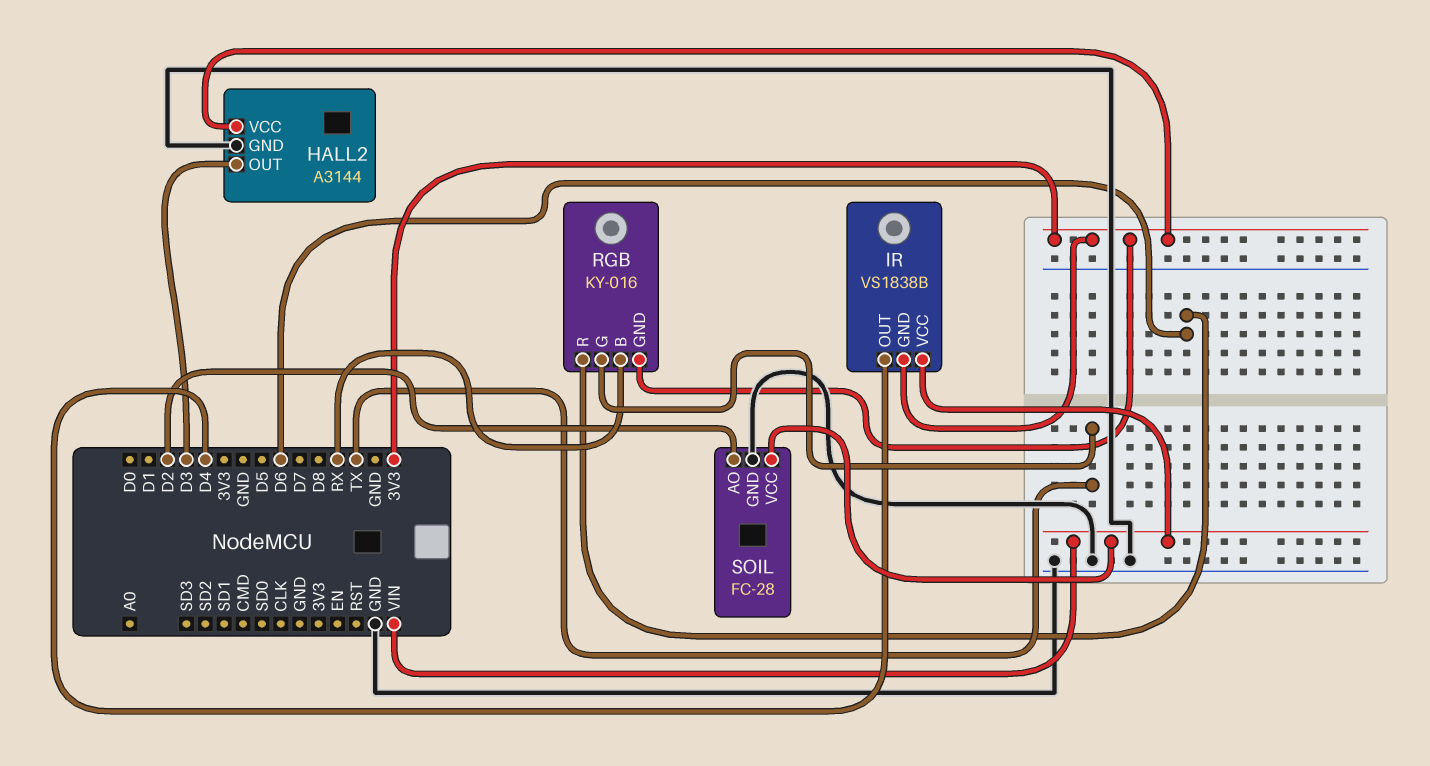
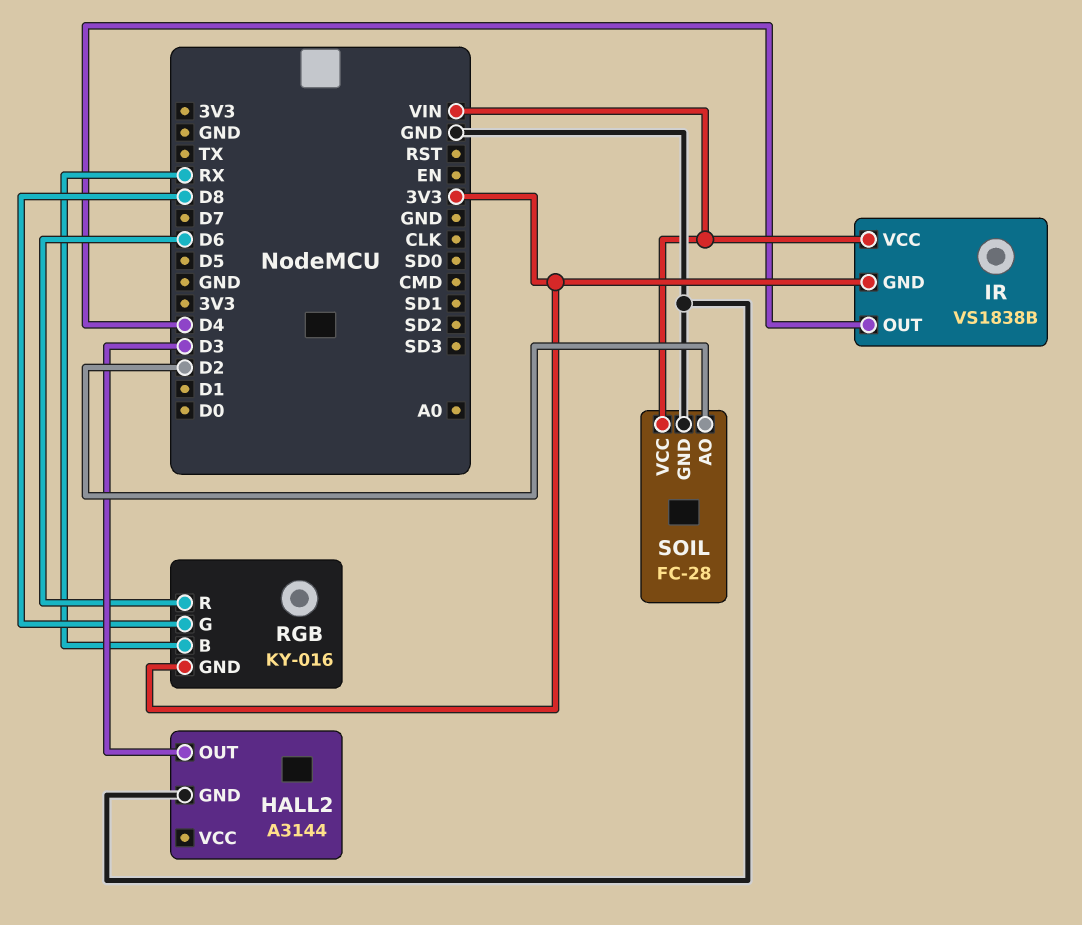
HALL2 pin VCC: 3V3 -> none
RGB pin G: TX -> D8

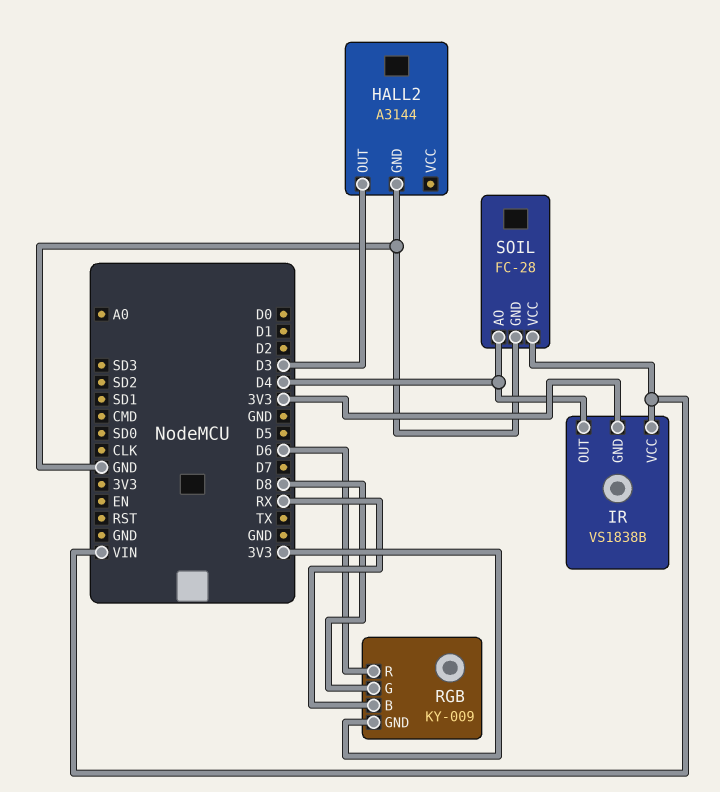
RGB: KY-016 -> KY-009
SOIL pin AO: D2 -> D4

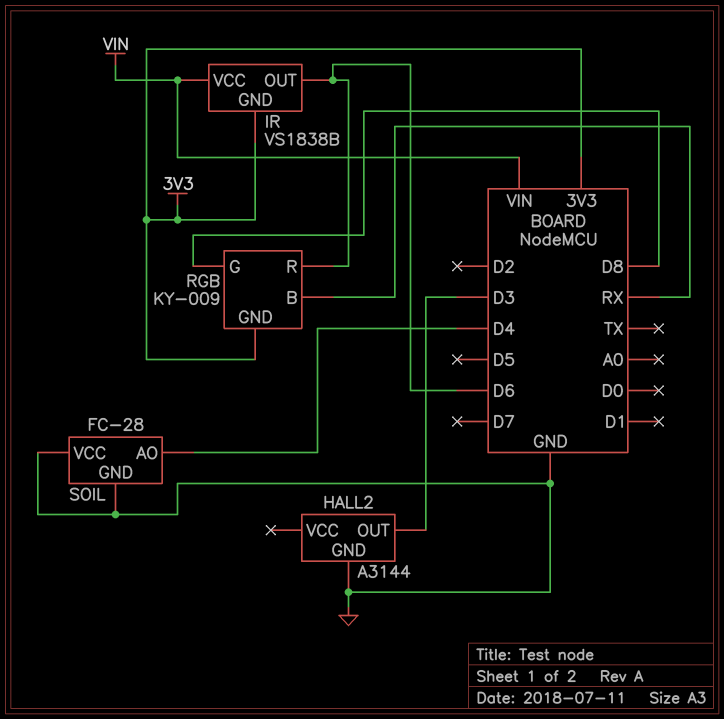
IR pin OUT: D4 -> D6
SOIL pin VCC: VIN -> GND

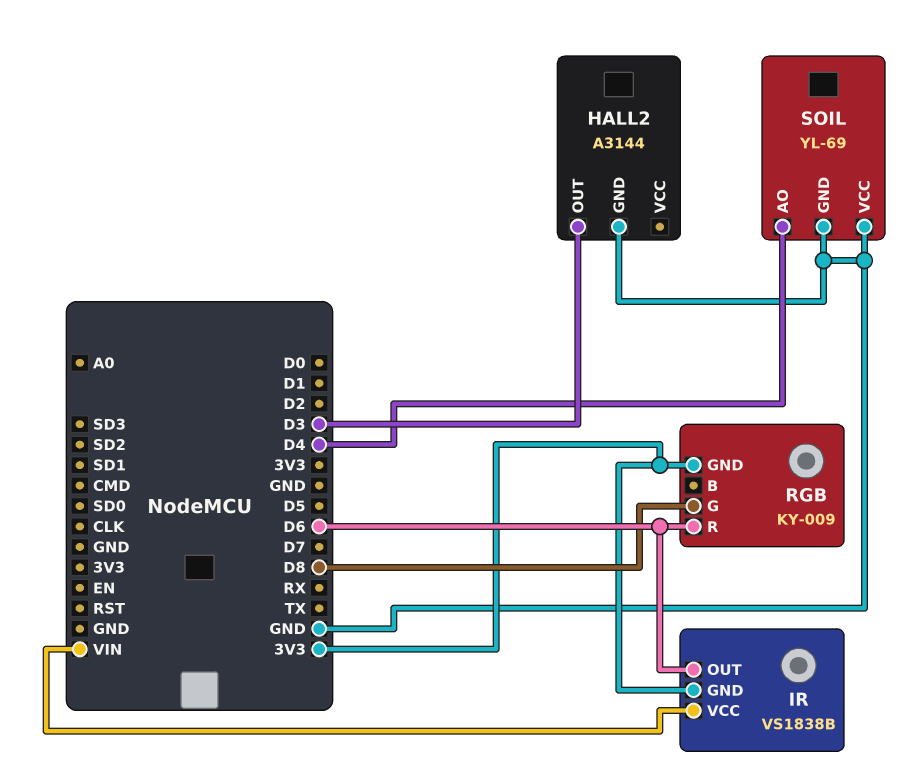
RGB pin B: RX -> none
SOIL: FC-28 -> YL-69

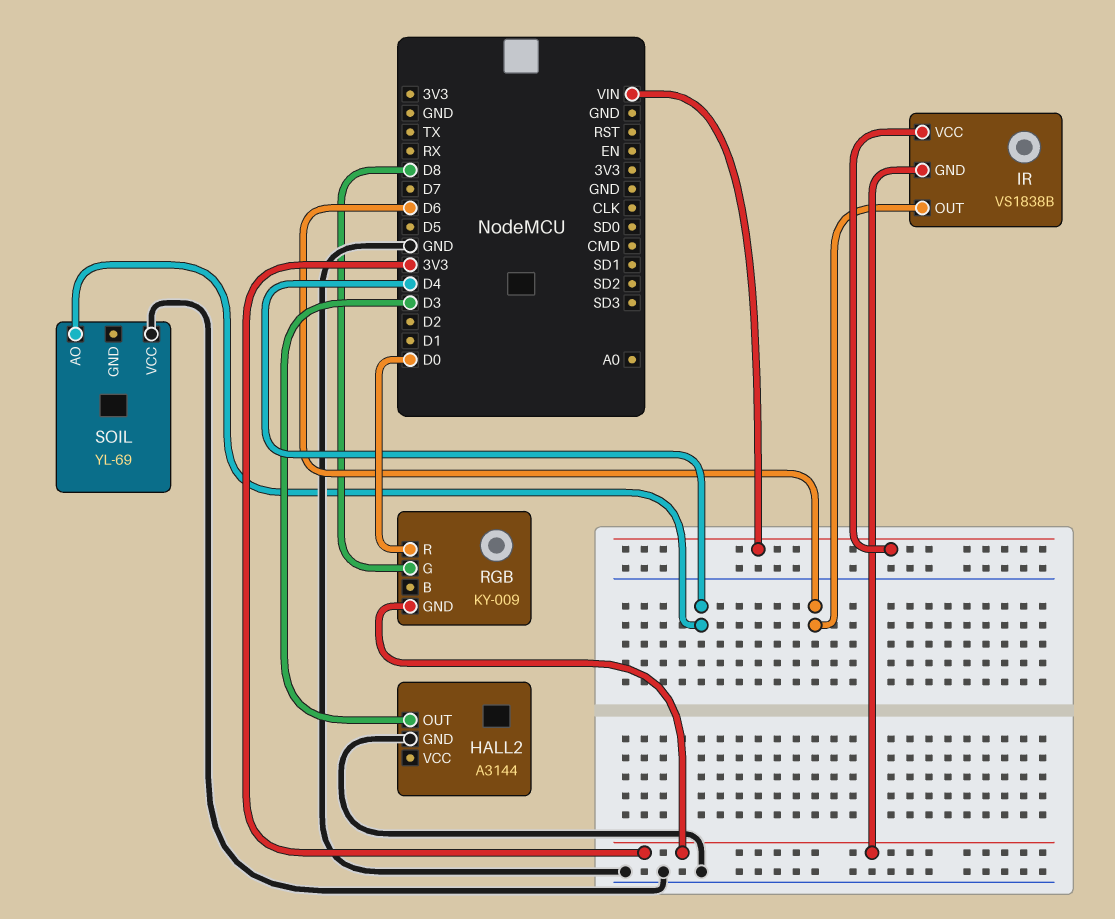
RGB pin R: D6 -> D0
SOIL pin GND: GND -> none

